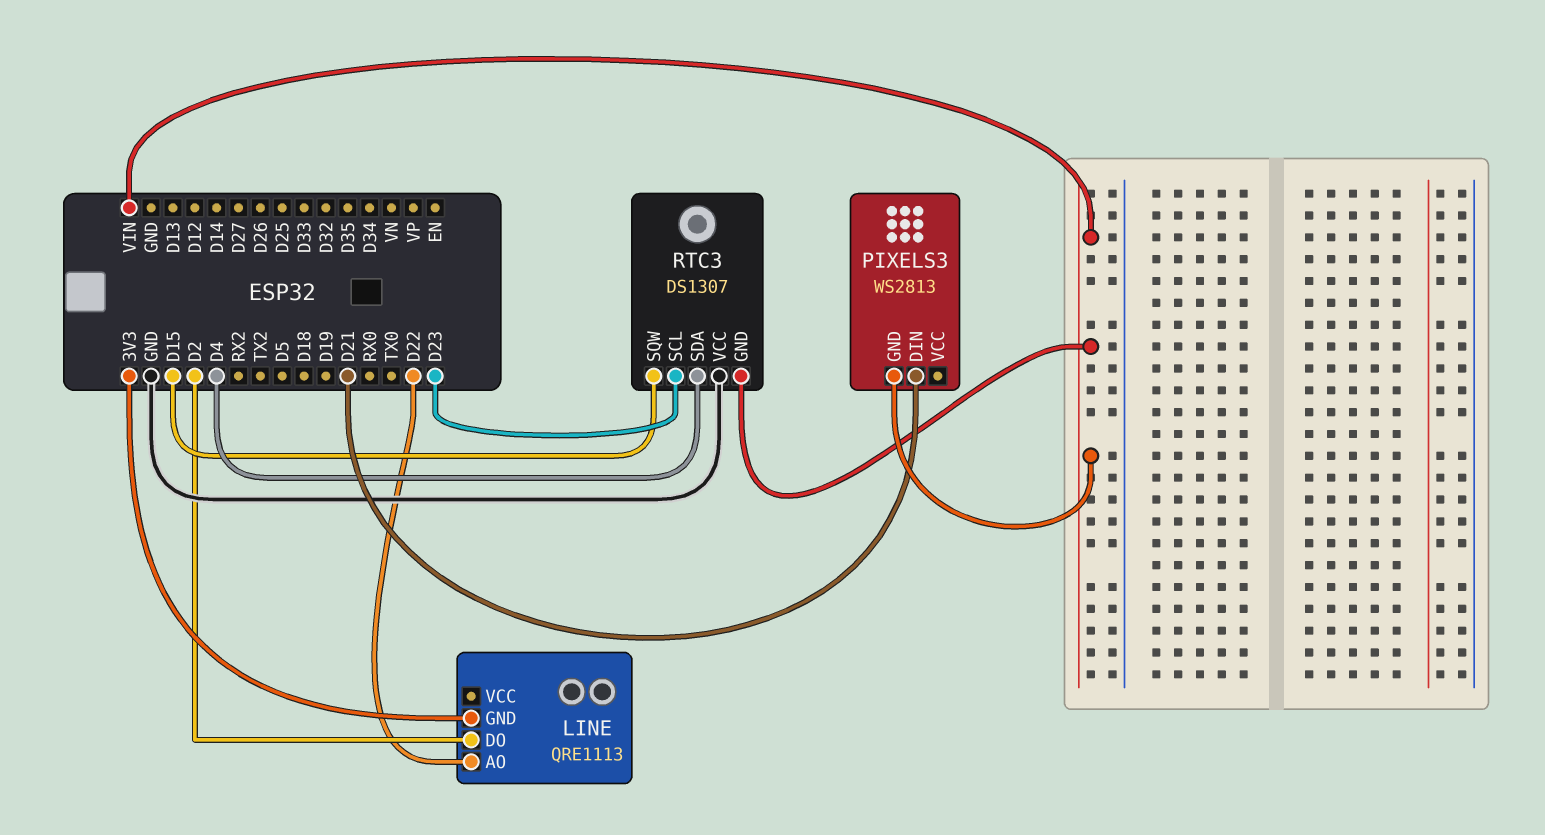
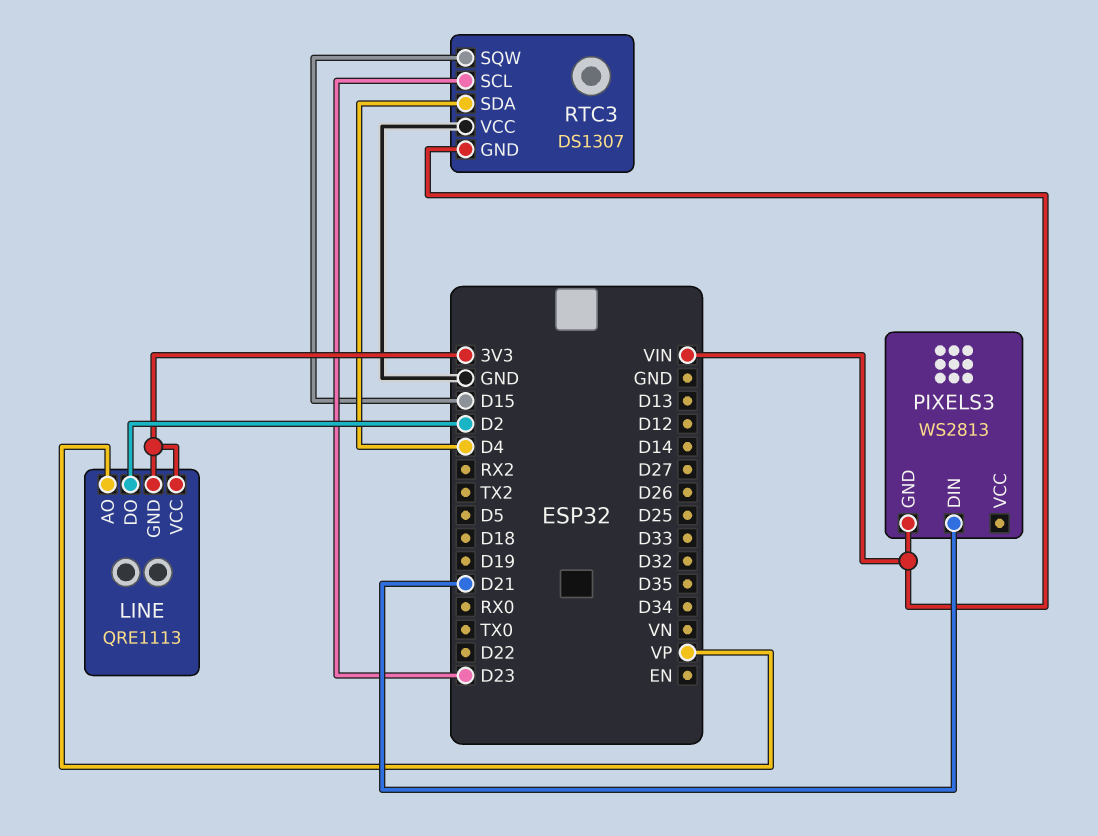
LINE pin AO: D22 -> VP
LINE pin VCC: none -> 3V3

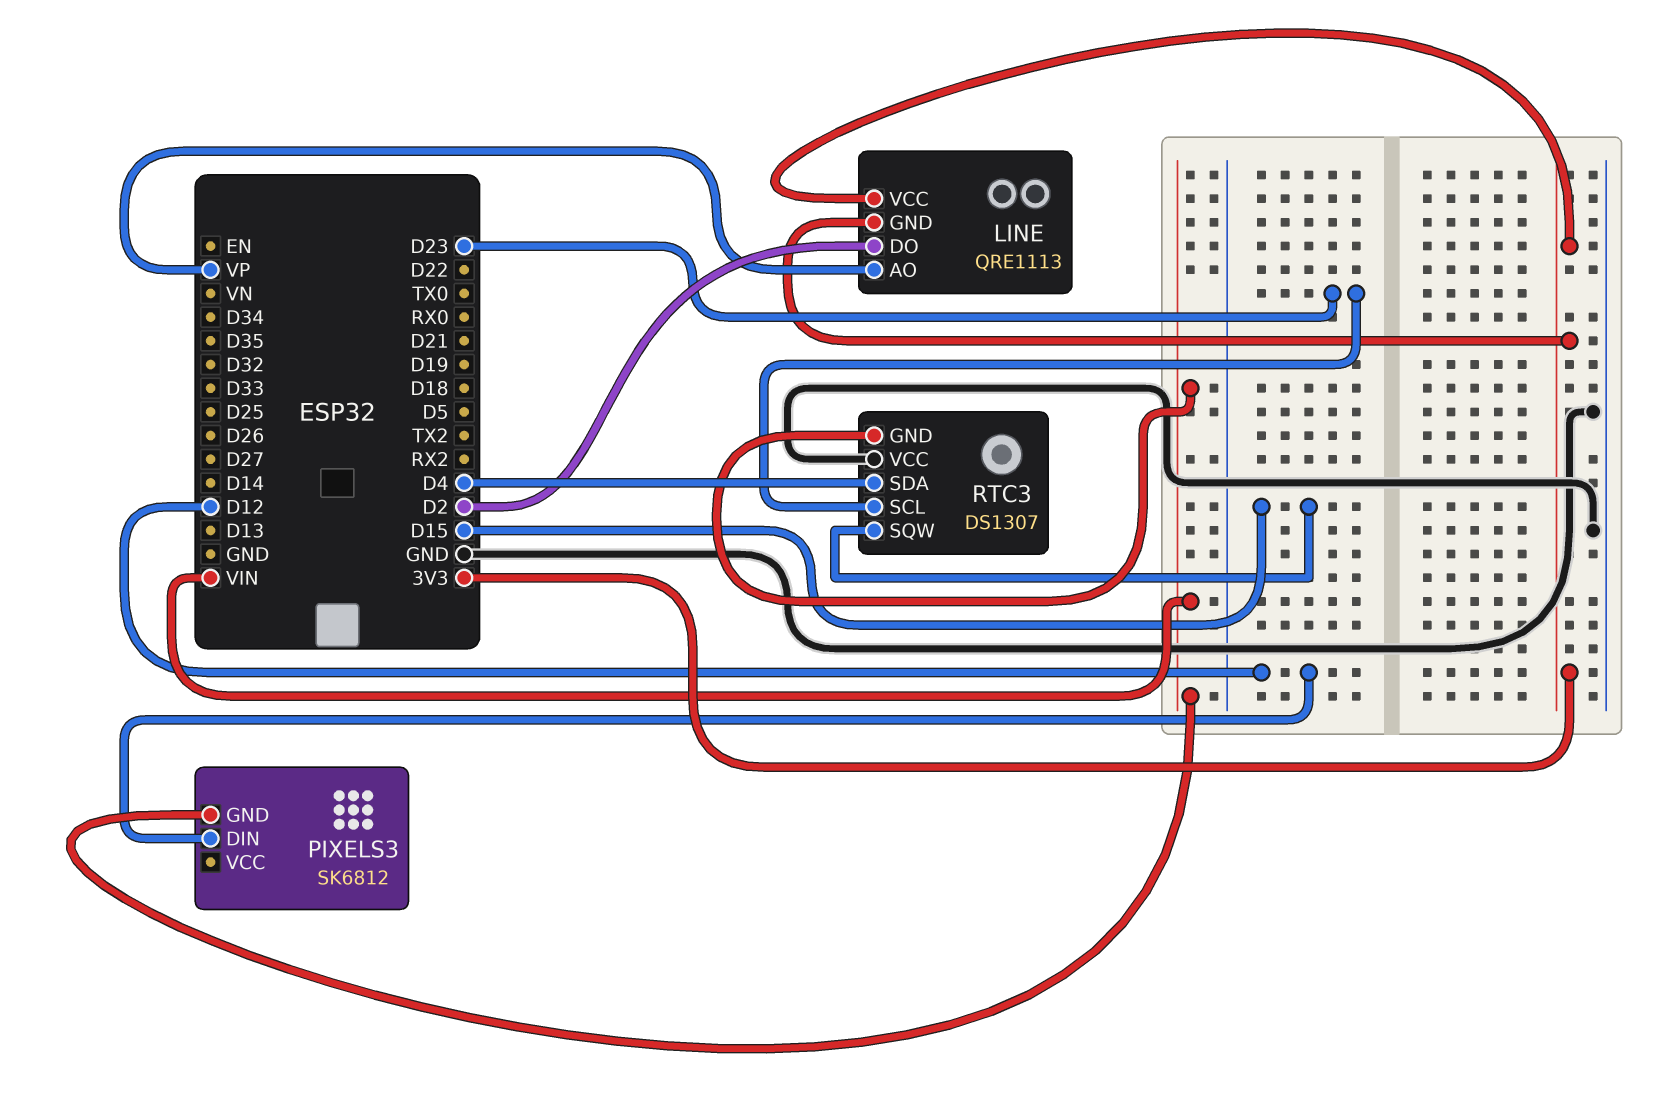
PIXELS3: WS2813 -> SK6812
PIXELS3 pin DIN: D21 -> D12

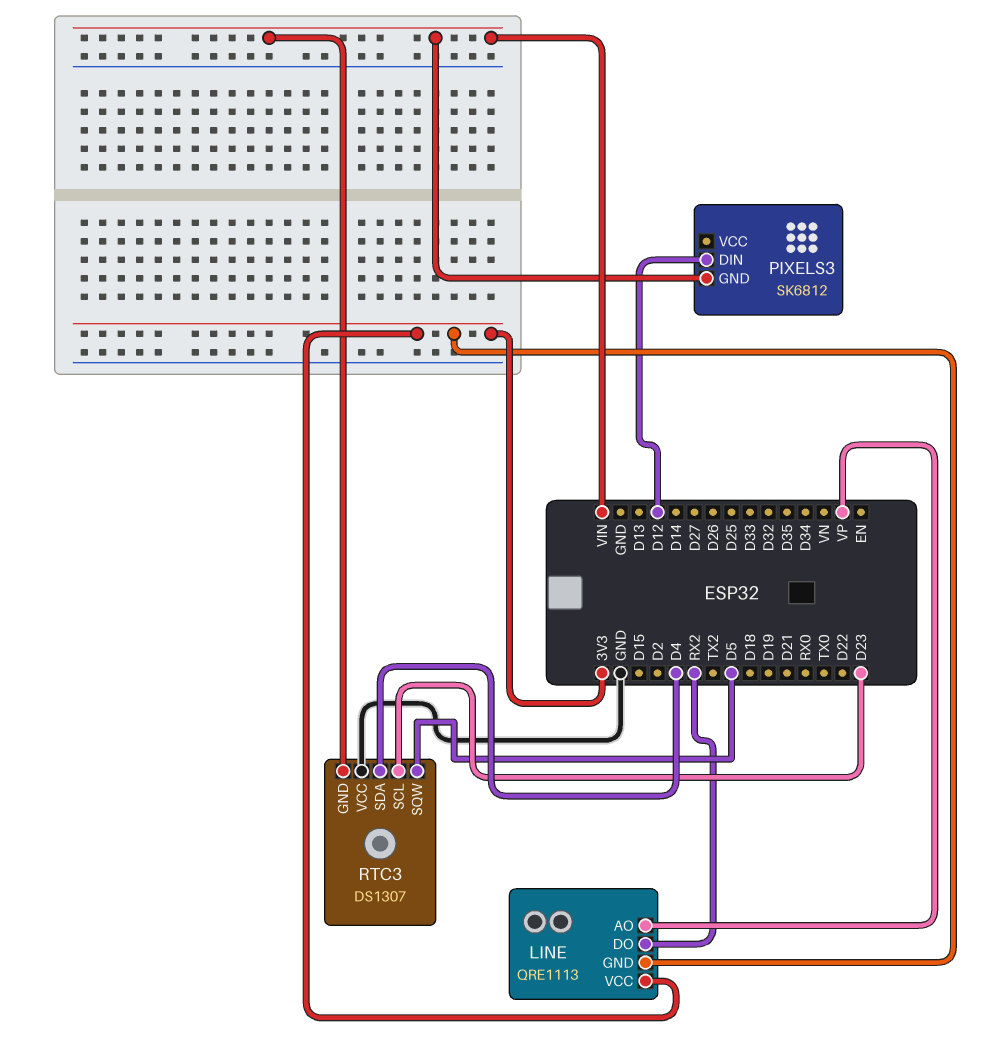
LINE pin DO: D2 -> RX2
RTC3 pin SQW: D15 -> D5

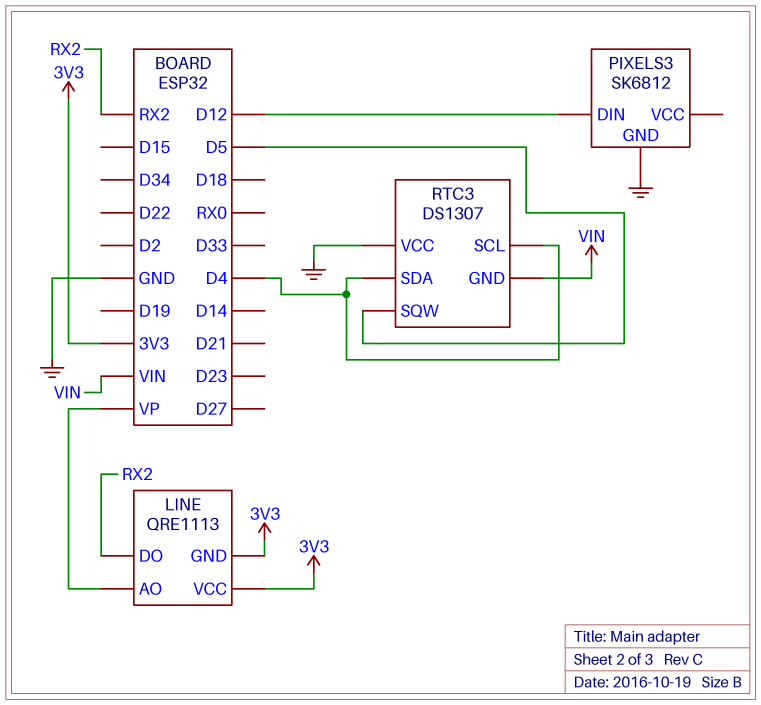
PIXELS3 pin GND: VIN -> GND
RTC3 pin SCL: D23 -> D4

